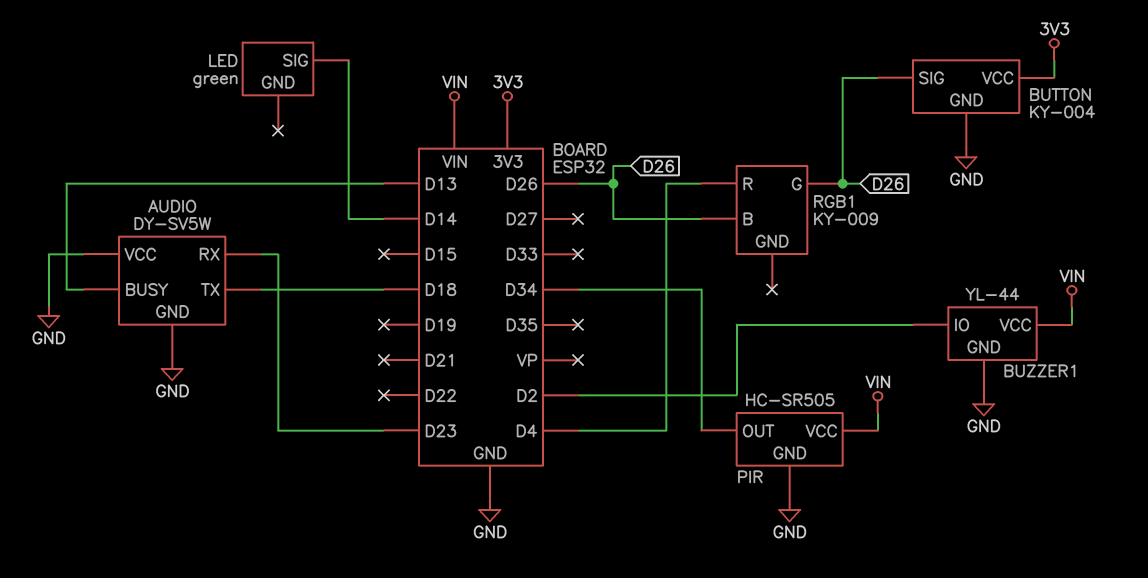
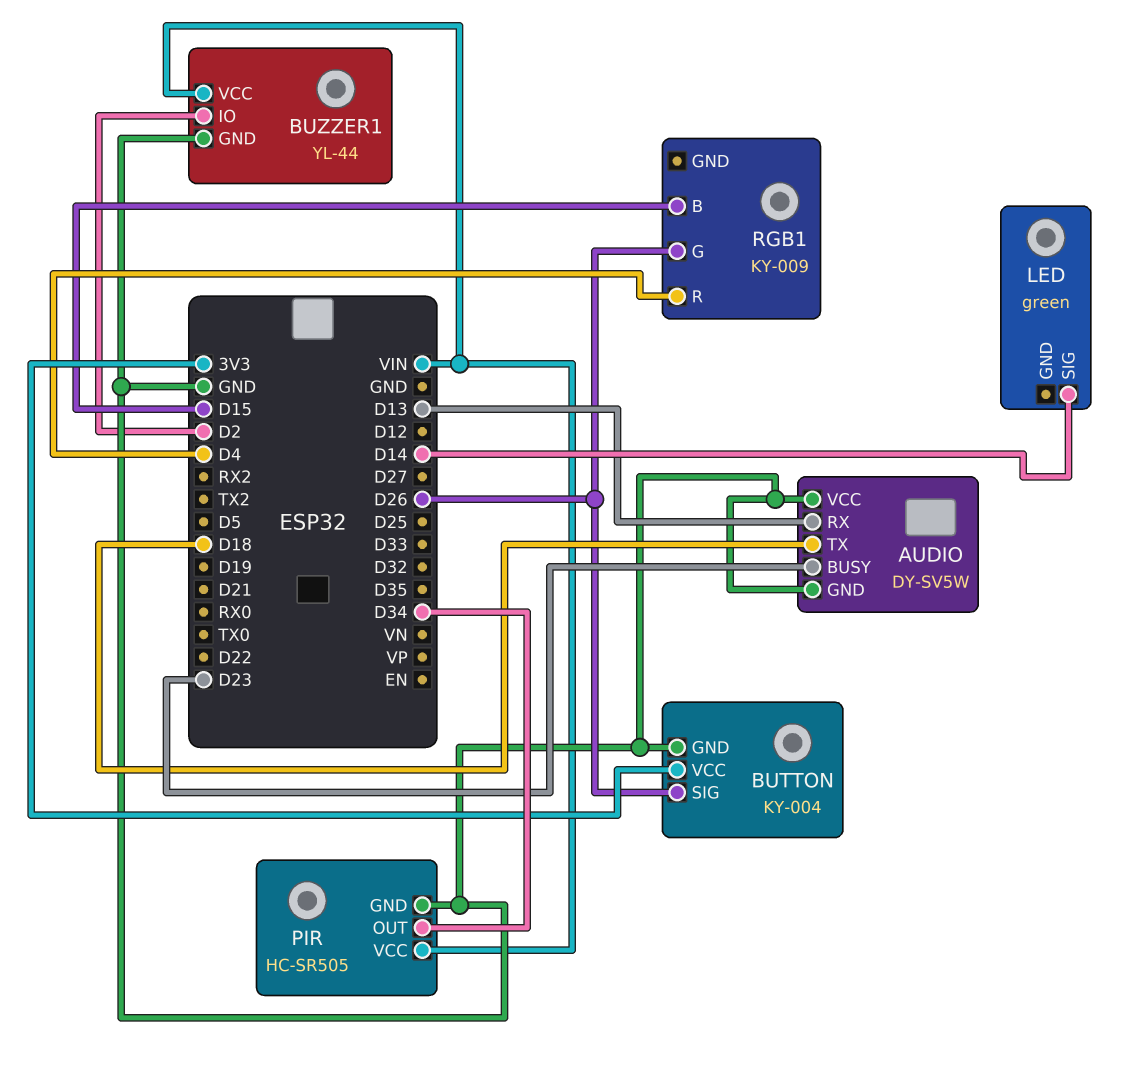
AUDIO pin BUSY: D13 -> D23
AUDIO pin RX: D23 -> D13
RGB1 pin B: D26 -> D15

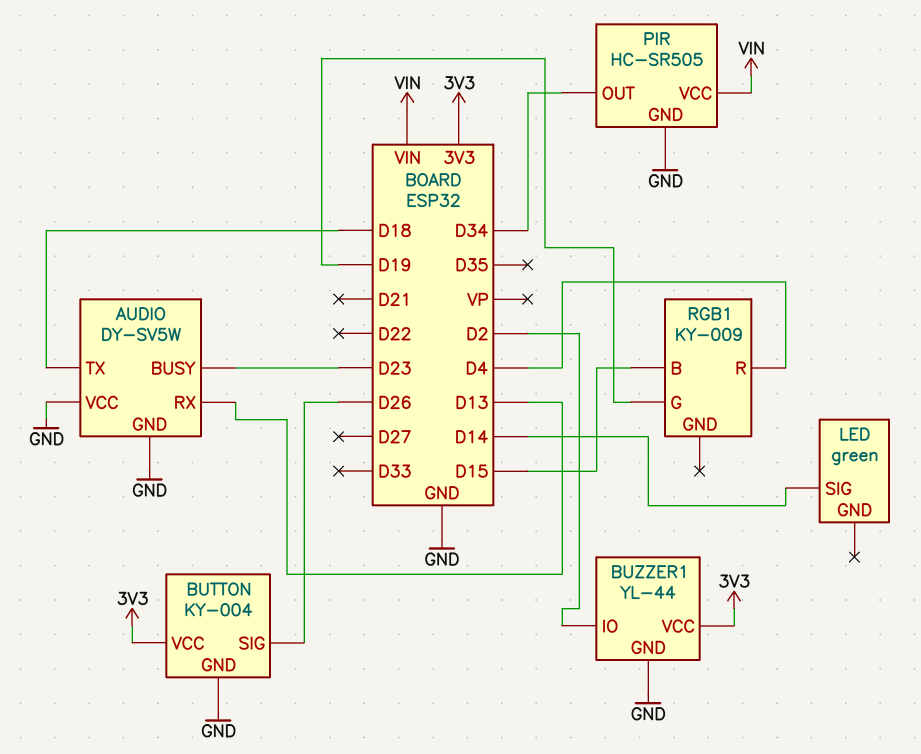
BUZZER1 pin VCC: VIN -> 3V3
RGB1 pin G: D26 -> D19

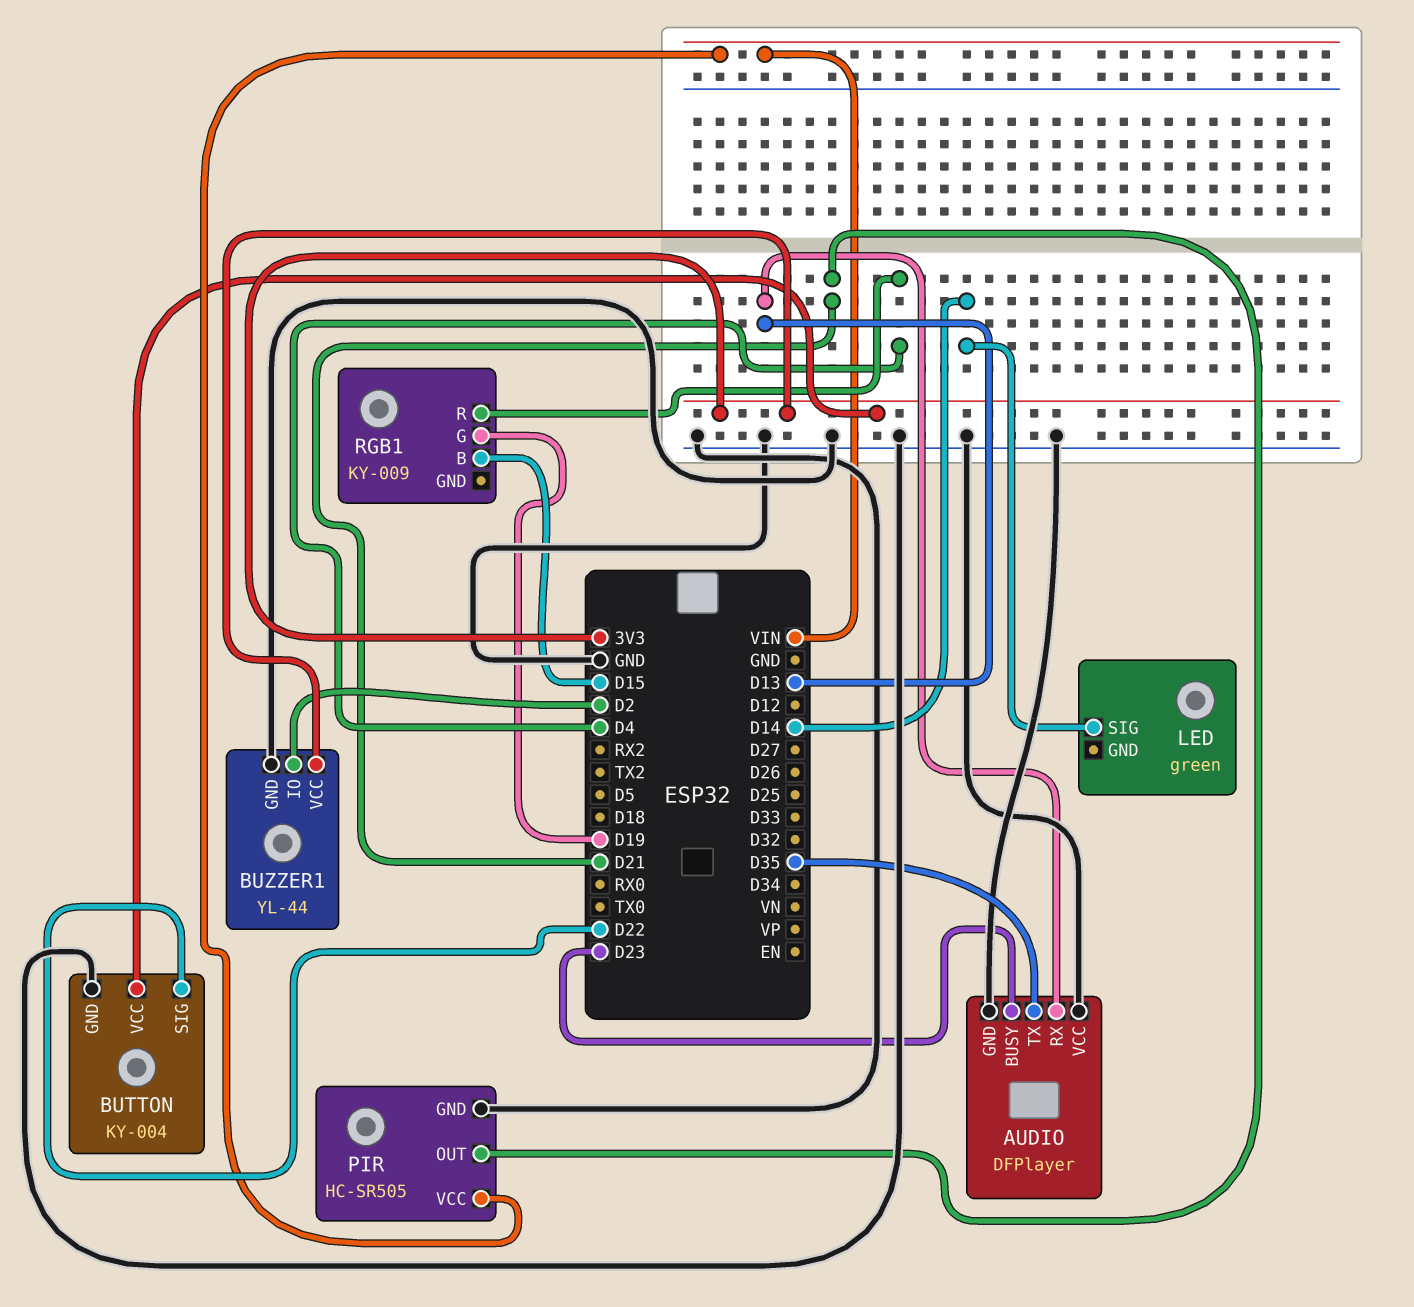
AUDIO: DY-SV5W -> DFPlayer
AUDIO pin TX: D18 -> D35
BUTTON pin SIG: D26 -> D22
PIR pin OUT: D34 -> D21

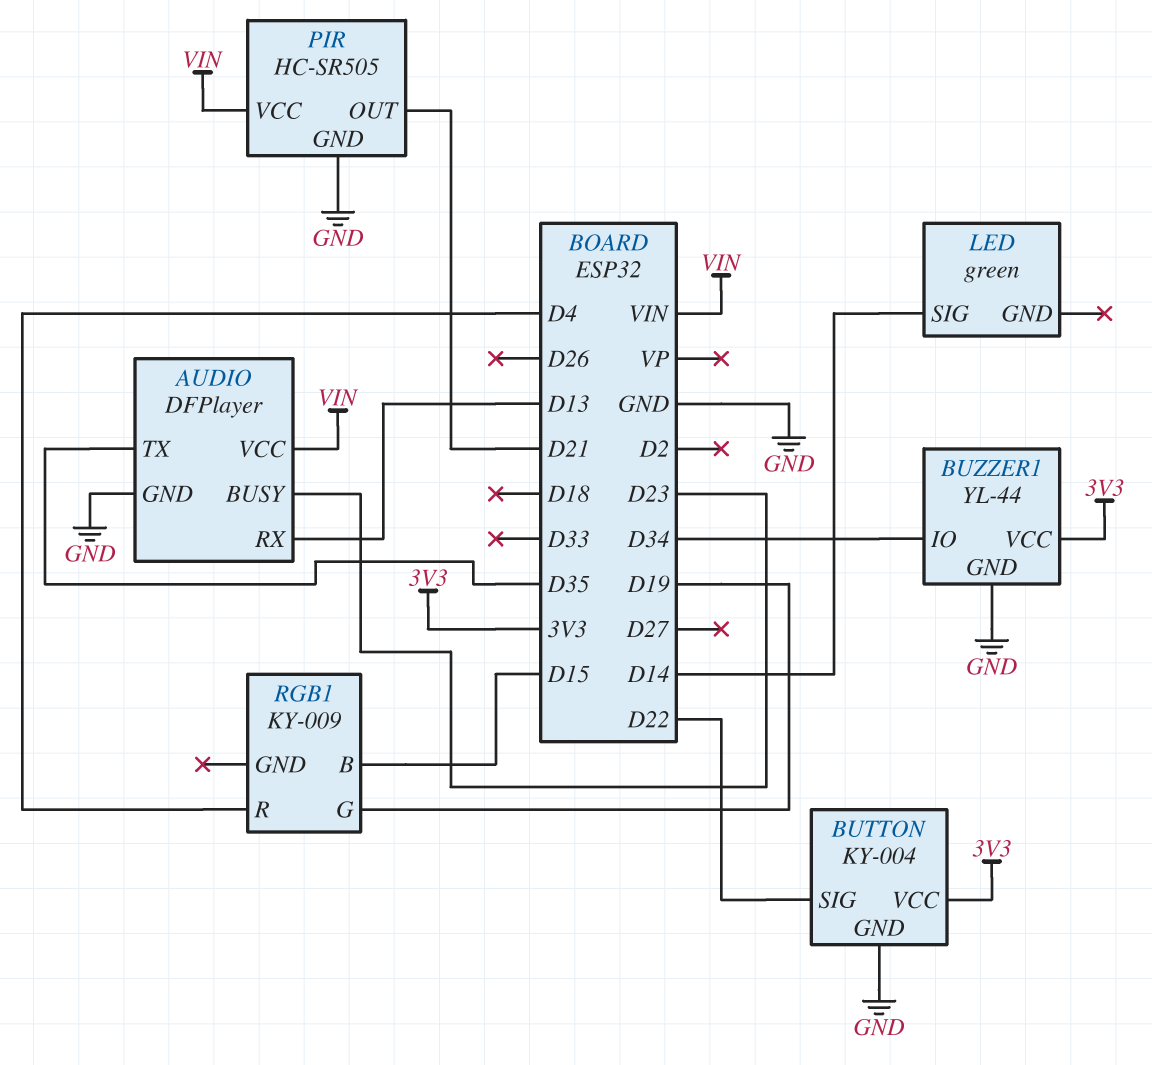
AUDIO pin VCC: GND -> VIN
BUZZER1 pin IO: D2 -> D34

